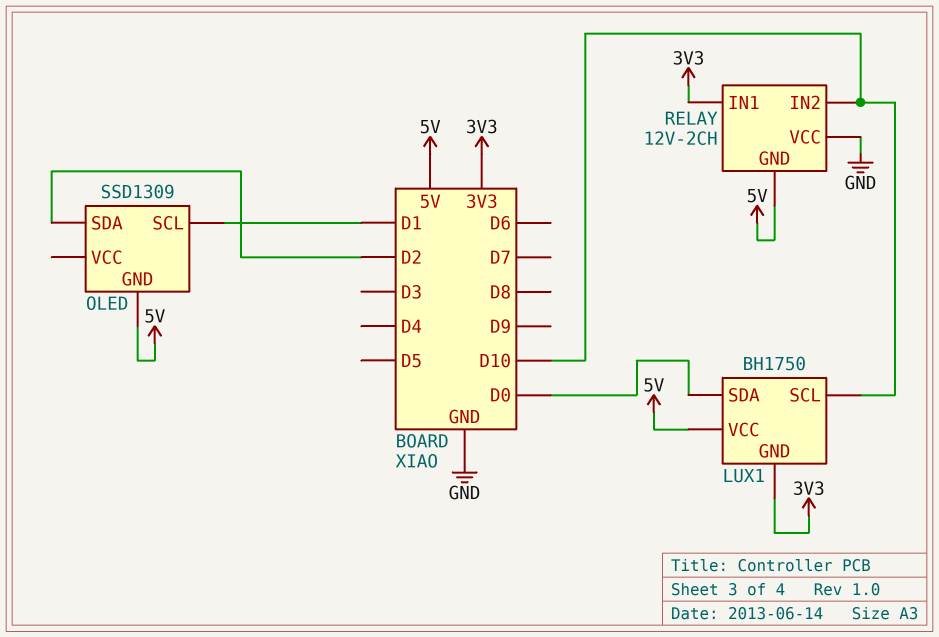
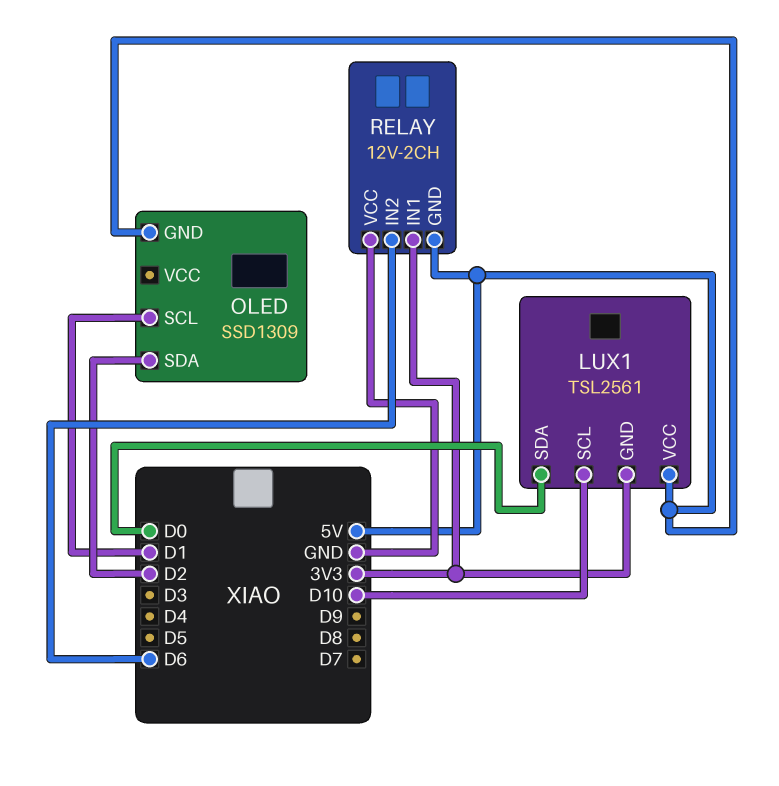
LUX1: BH1750 -> TSL2561
RELAY pin IN2: D10 -> D6

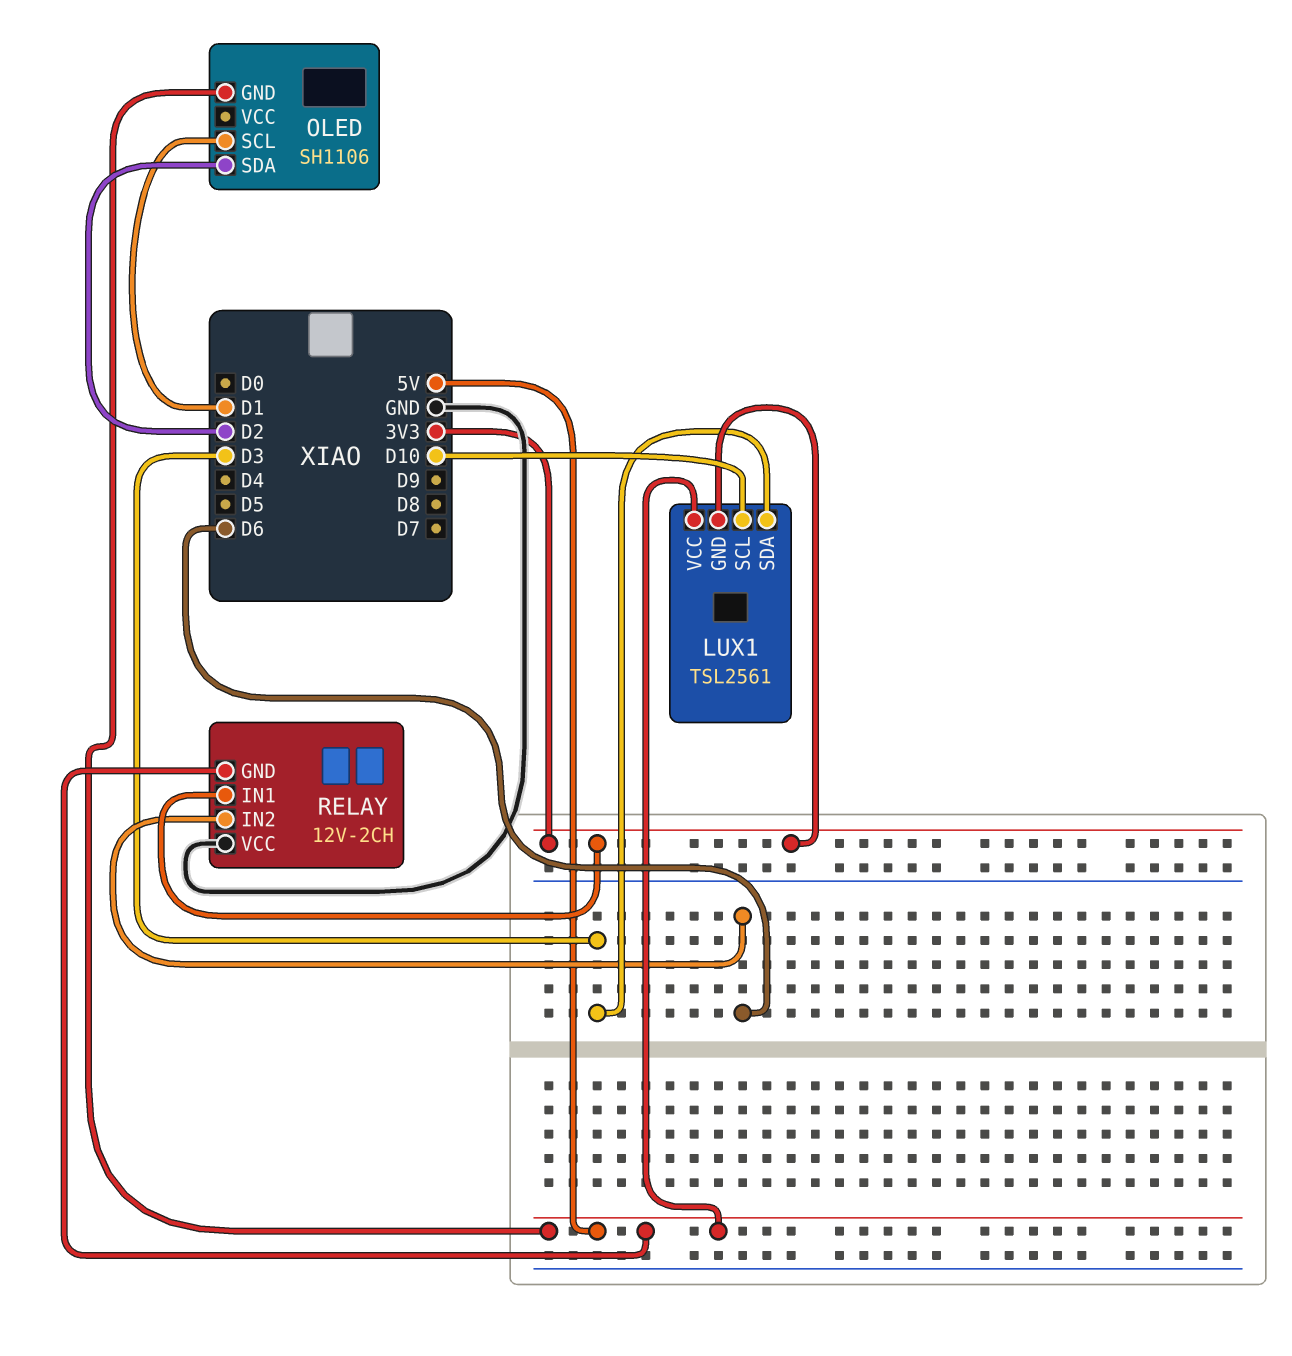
LUX1 pin SDA: D0 -> D3
OLED: SSD1309 -> SH1106

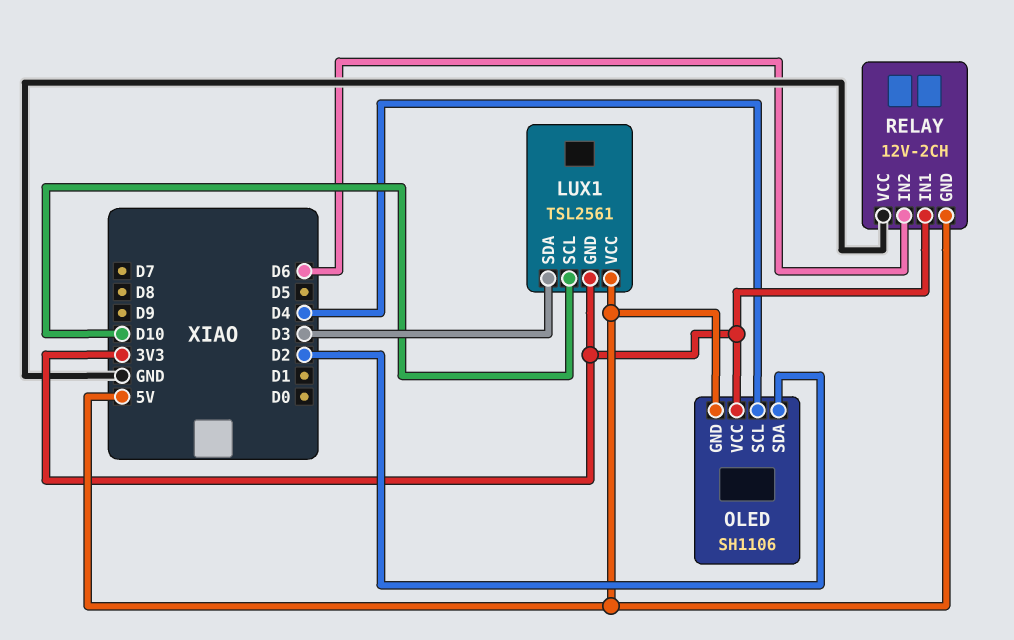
OLED pin SCL: D1 -> D4
OLED pin VCC: none -> 3V3

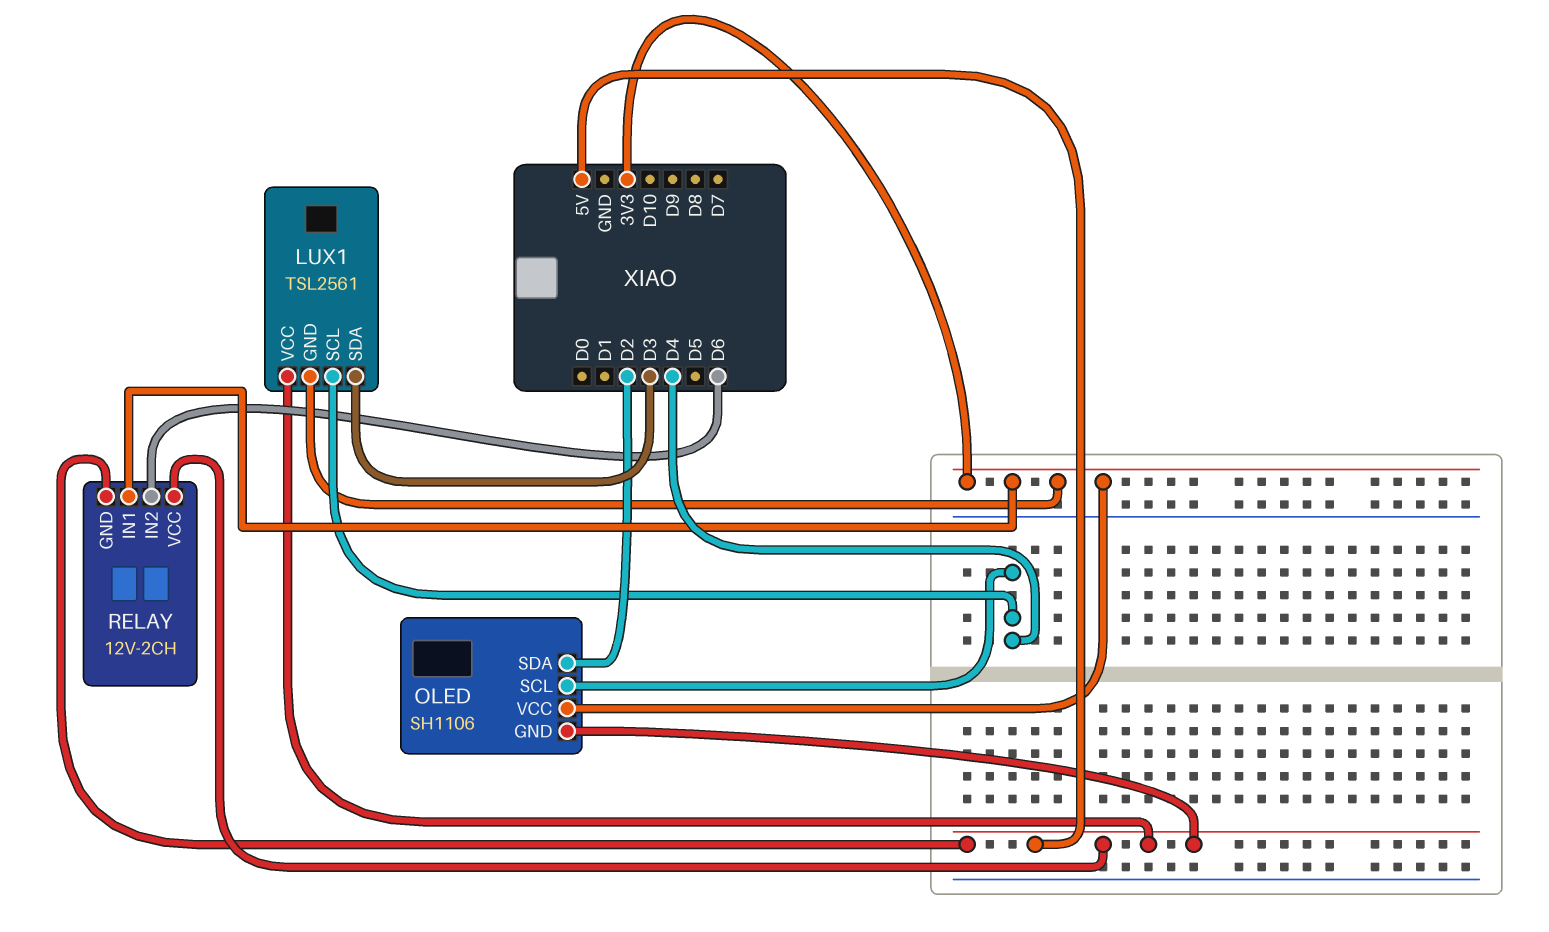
LUX1 pin SCL: D10 -> D4
RELAY pin VCC: GND -> 5V

